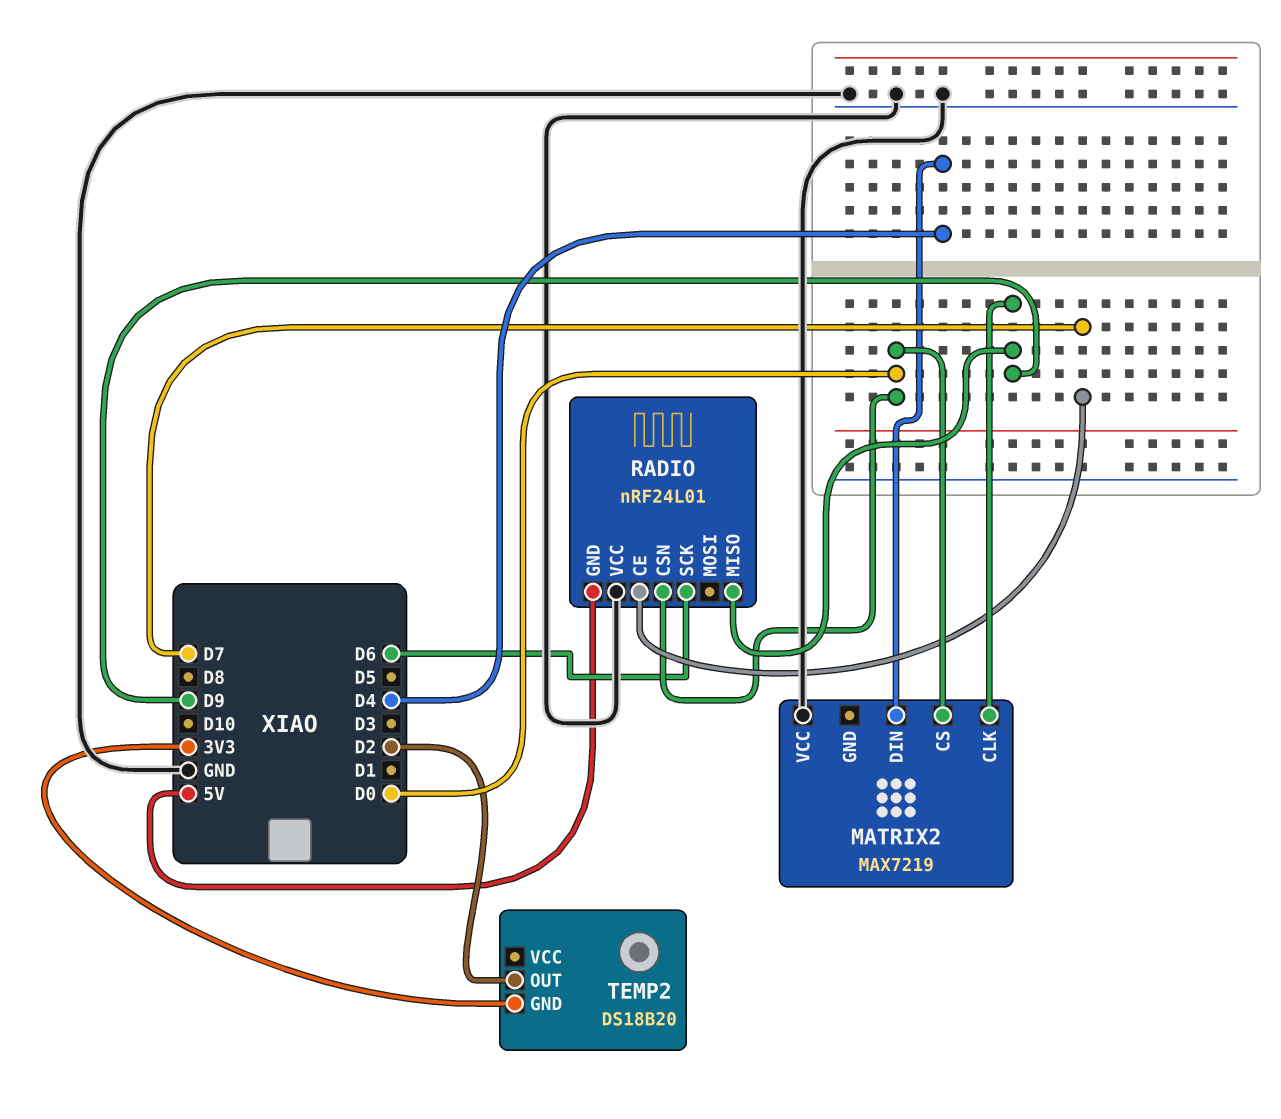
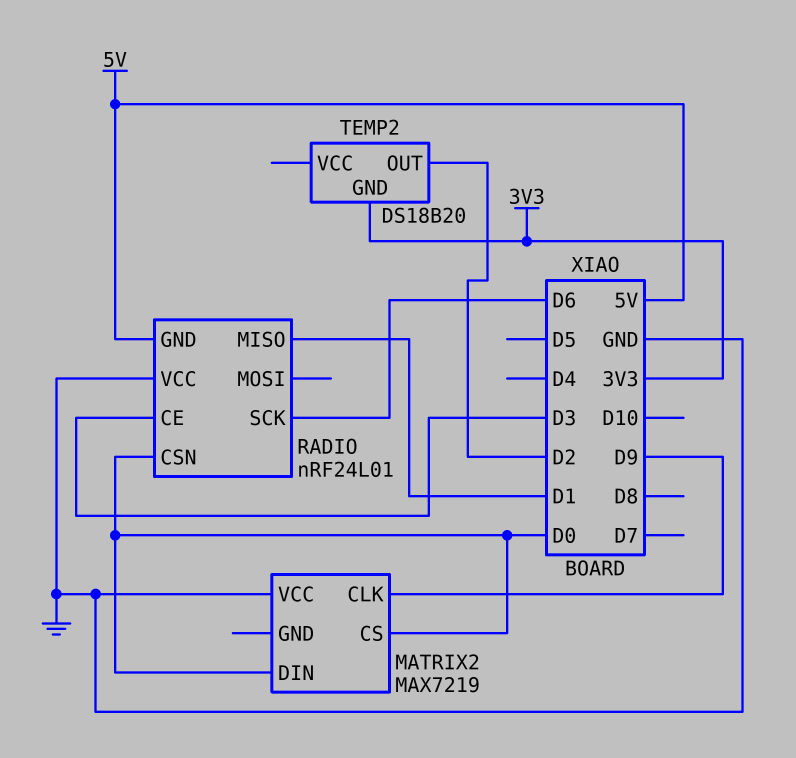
MATRIX2 pin DIN: D4 -> D0
RADIO pin CE: D7 -> D3
RADIO pin MISO: D9 -> D1

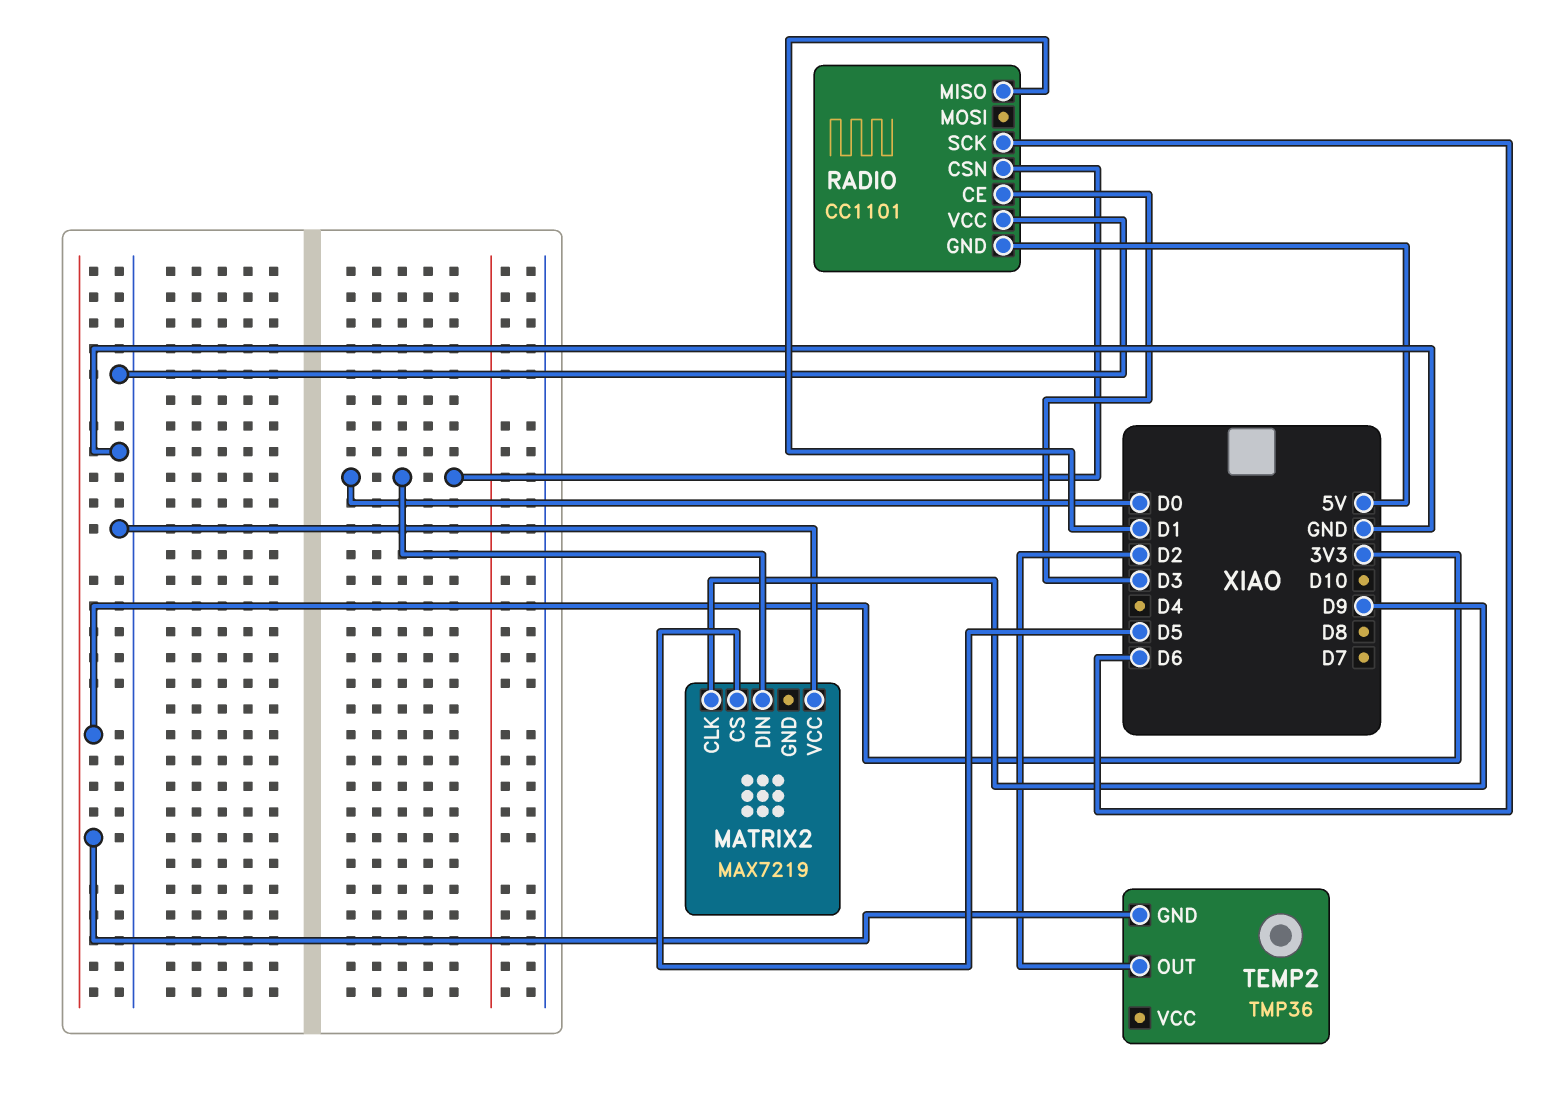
MATRIX2 pin CS: D0 -> D5
RADIO: nRF24L01 -> CC1101
TEMP2: DS18B20 -> TMP36

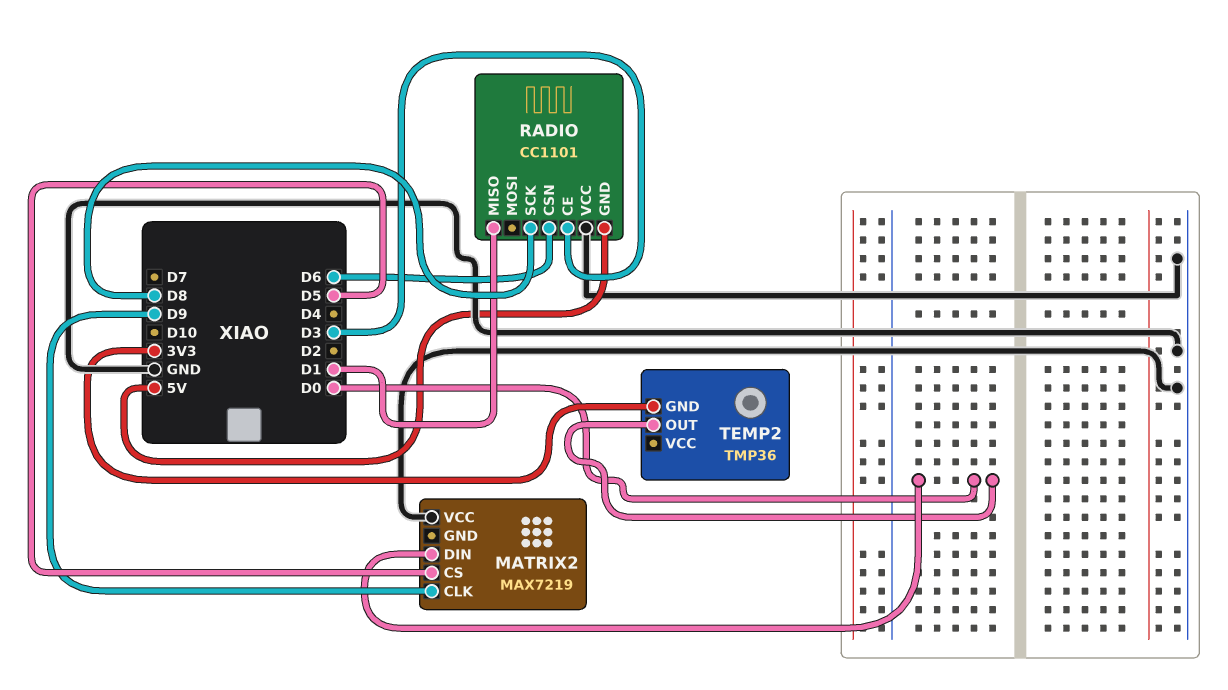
RADIO pin CSN: D0 -> D6
RADIO pin SCK: D6 -> D8
TEMP2 pin OUT: D2 -> D0

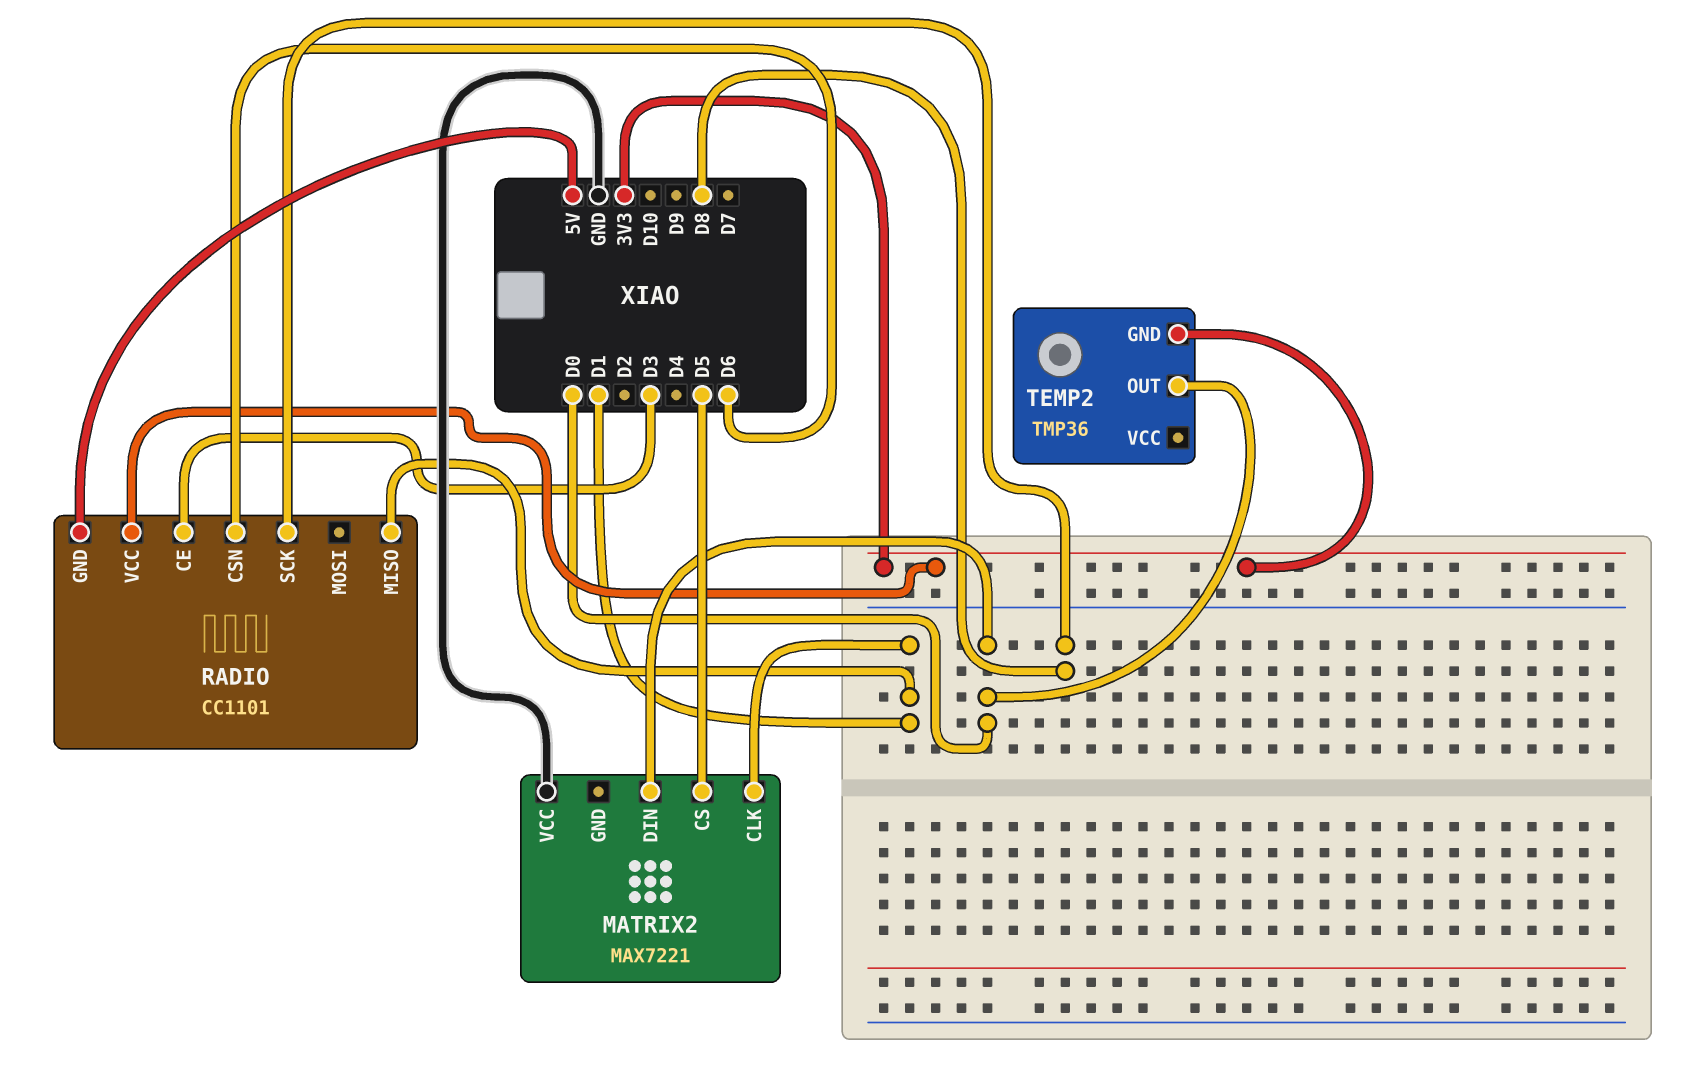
MATRIX2: MAX7219 -> MAX7221
MATRIX2 pin CLK: D9 -> D1
RADIO pin VCC: GND -> 3V3

